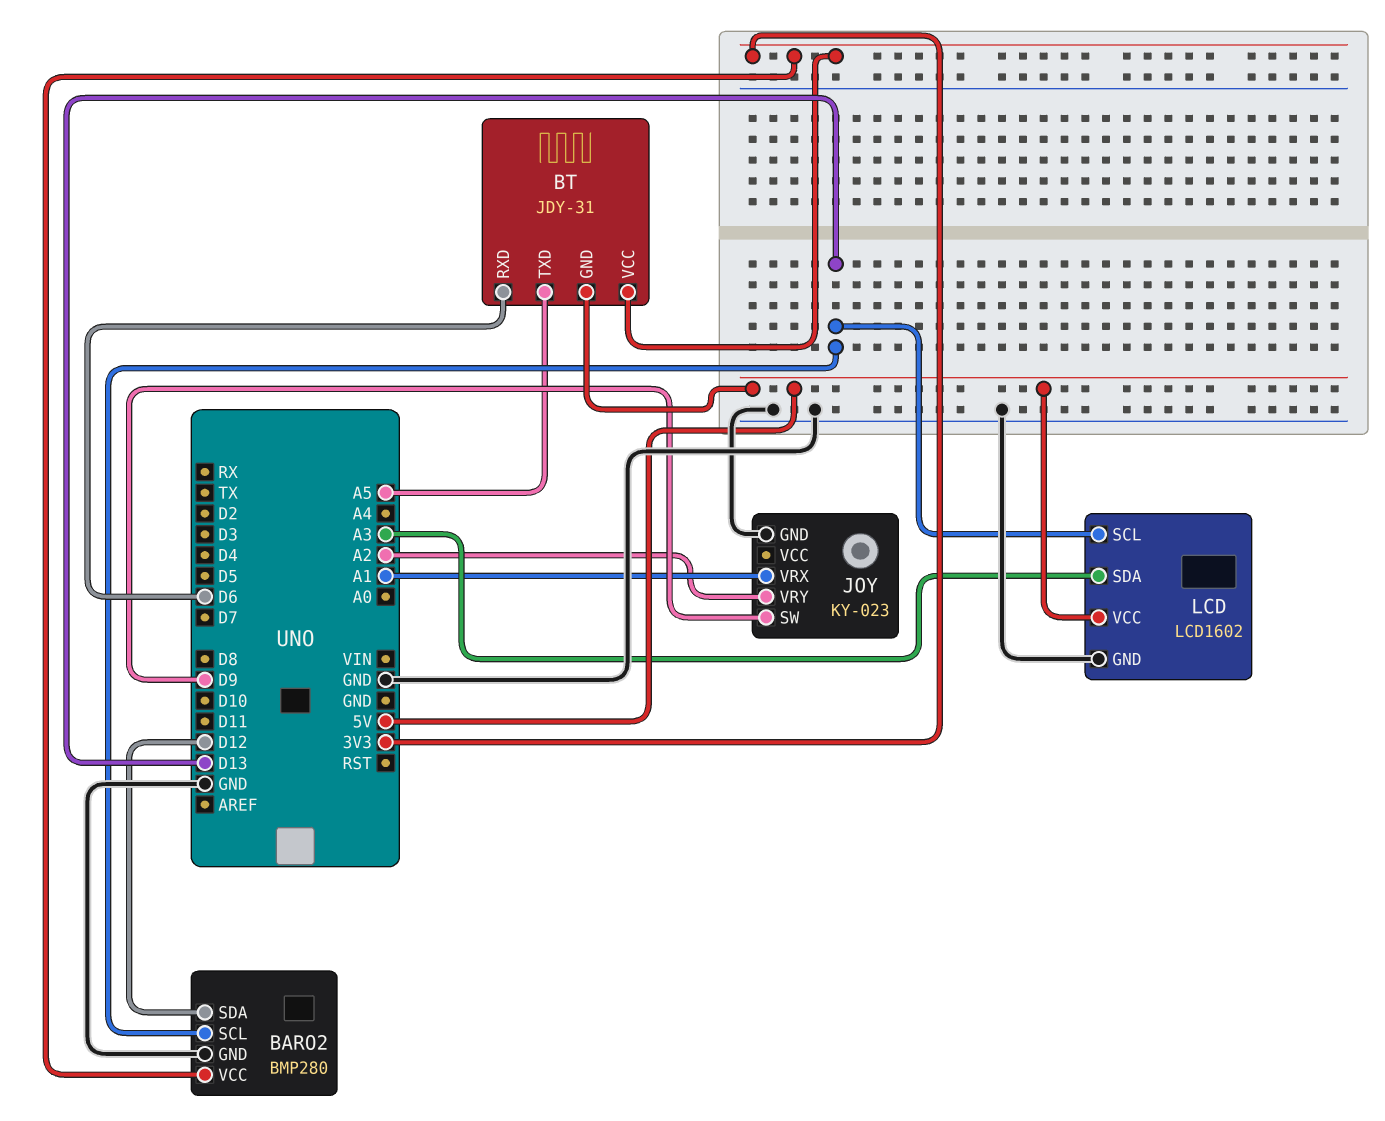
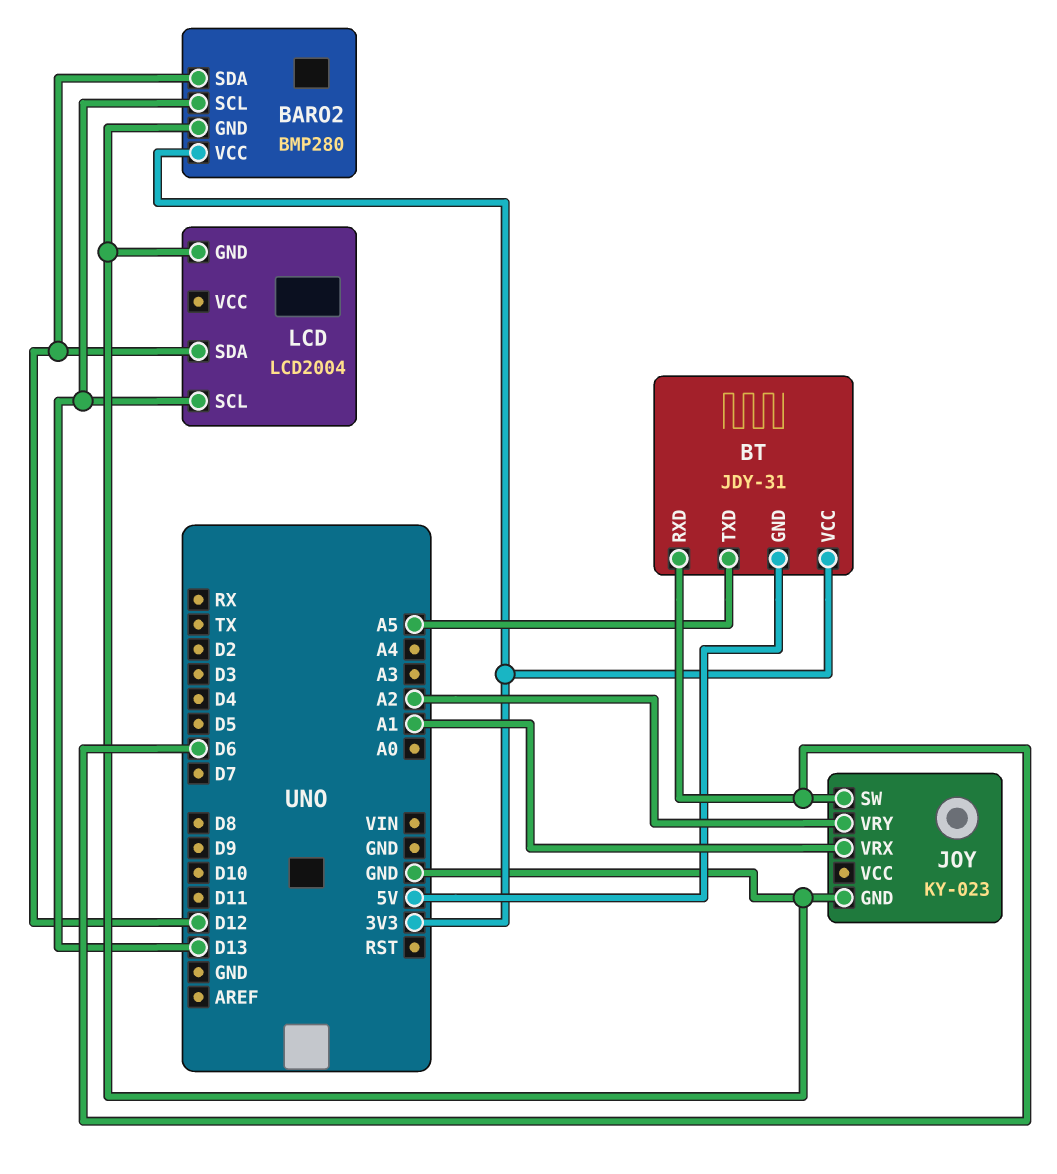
JOY pin SW: D9 -> D6
LCD: LCD1602 -> LCD2004
LCD pin SDA: A3 -> D12
LCD pin VCC: 5V -> none

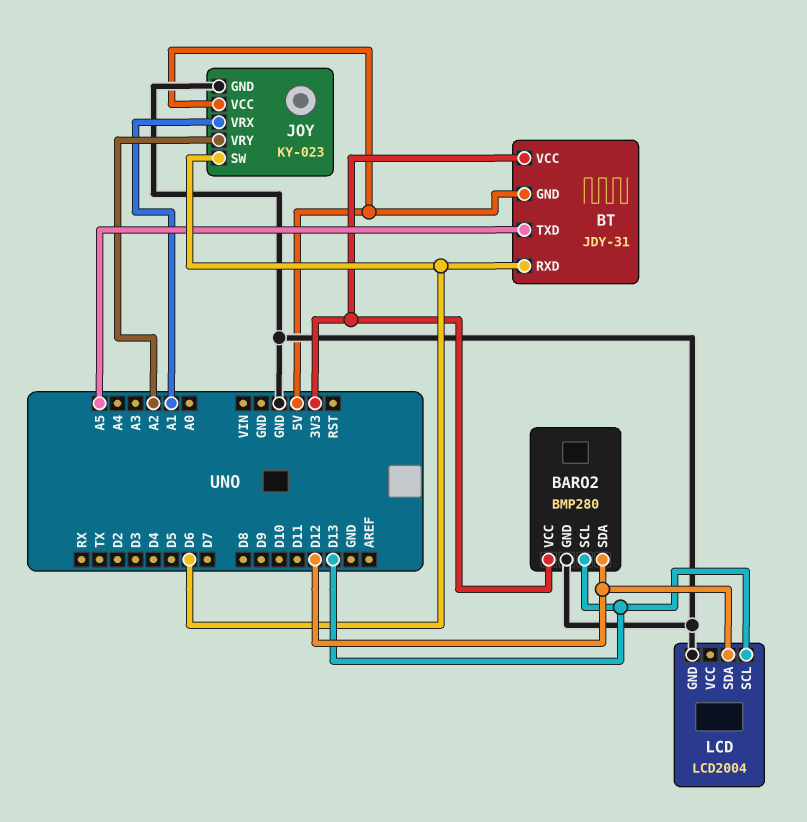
JOY pin VCC: none -> 5V

